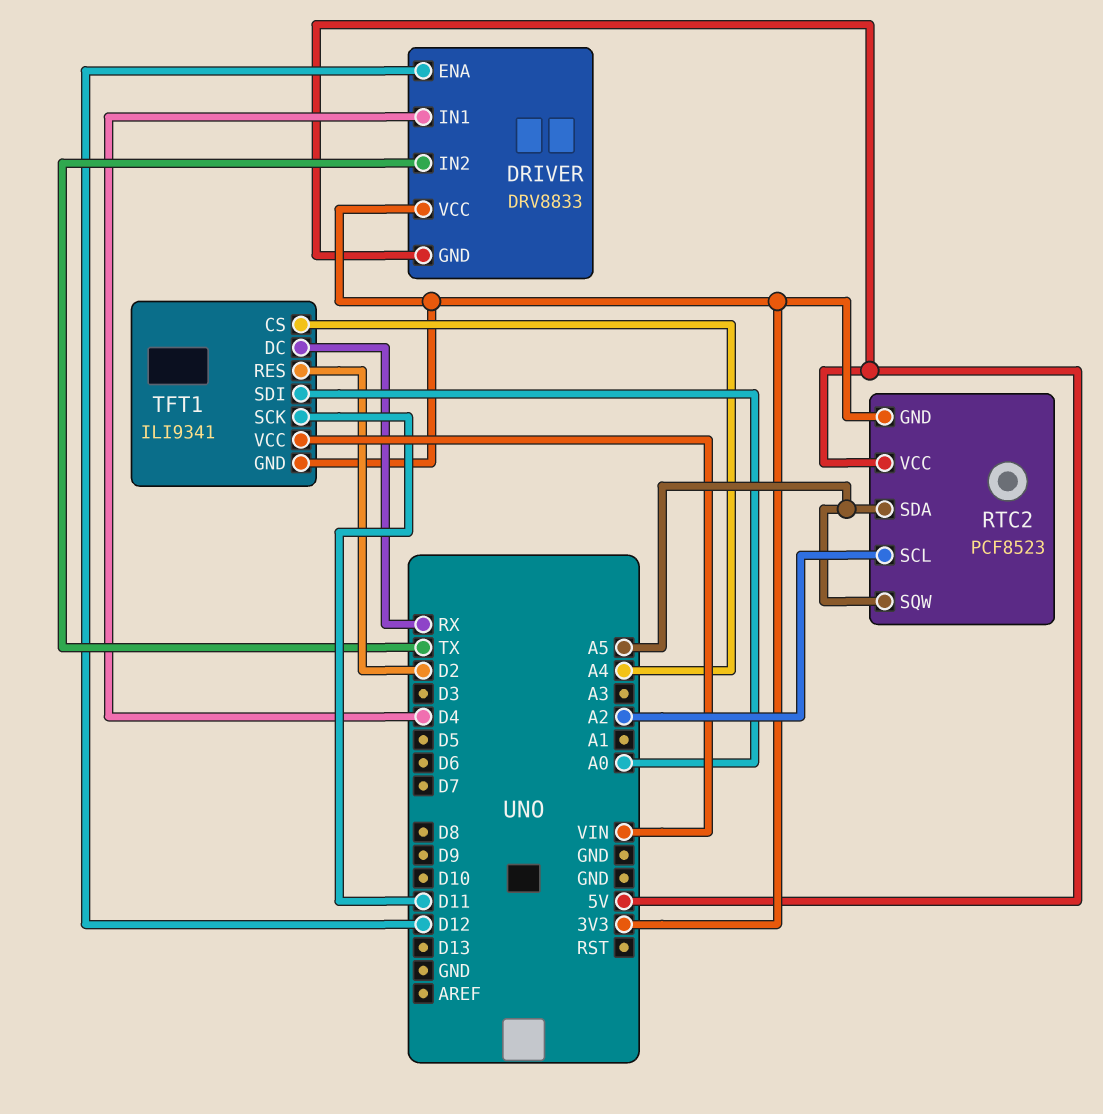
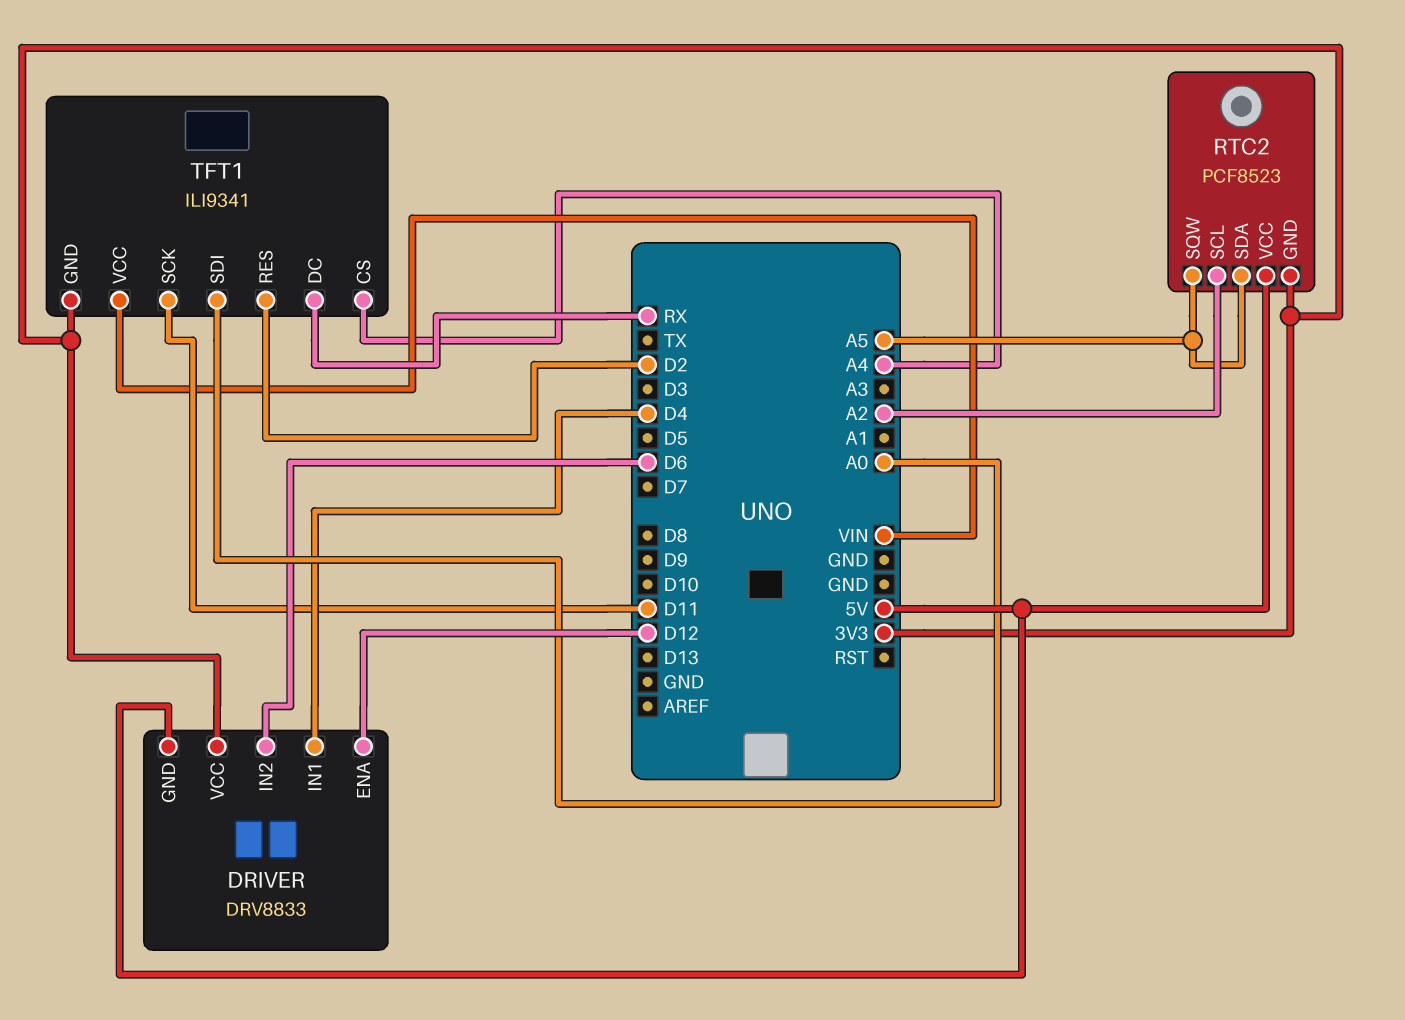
DRIVER pin IN2: TX -> D6

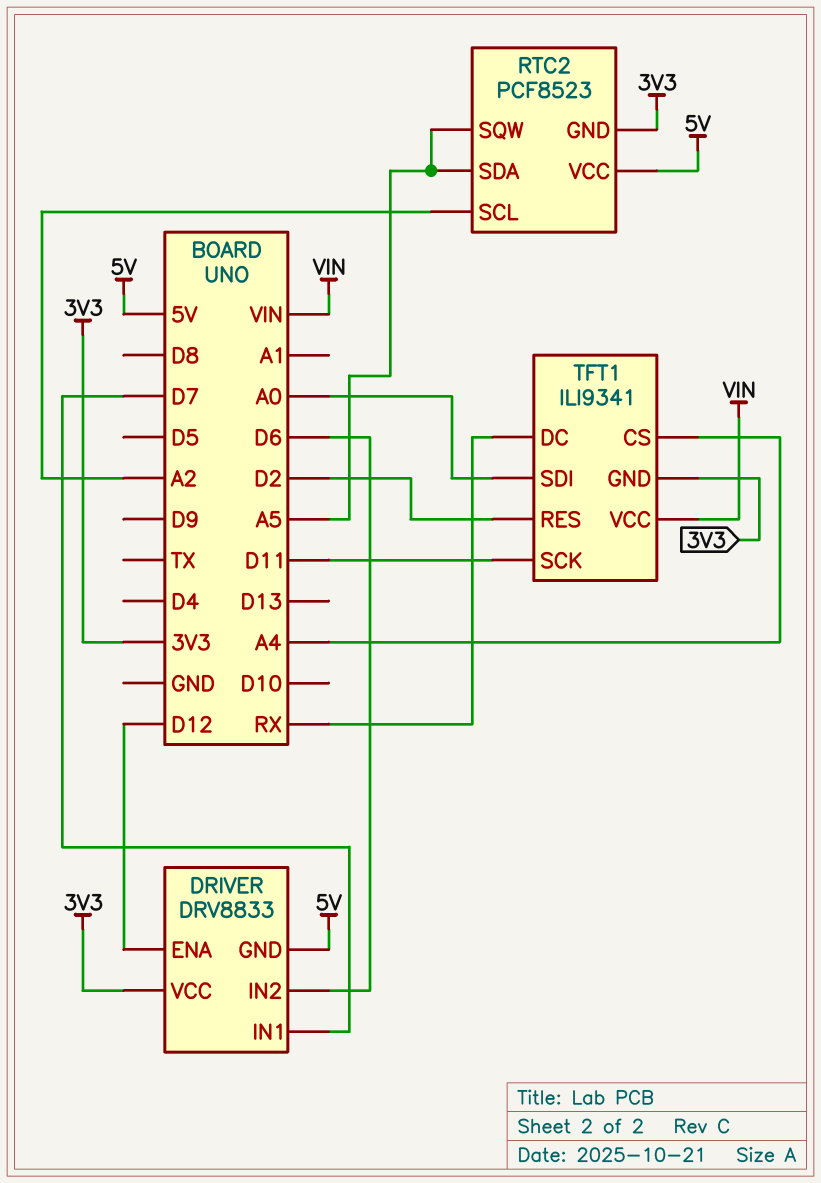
DRIVER pin IN1: D4 -> D7

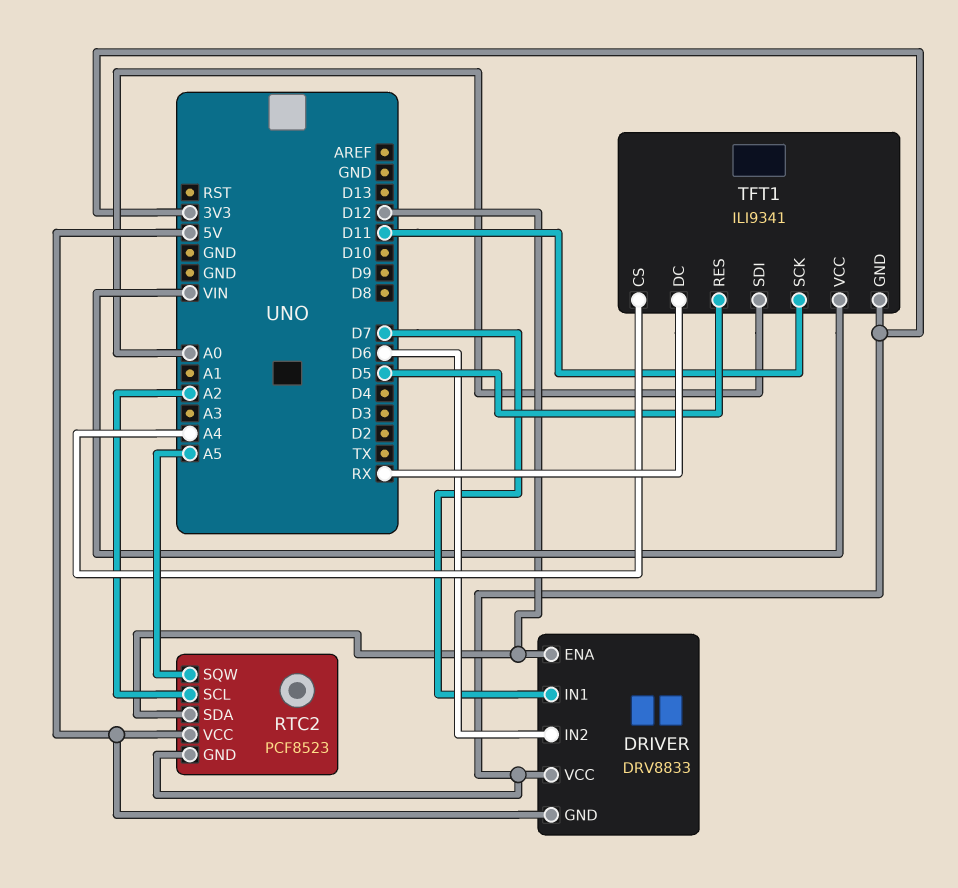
RTC2 pin SDA: A5 -> D12
TFT1 pin RES: D2 -> D5

